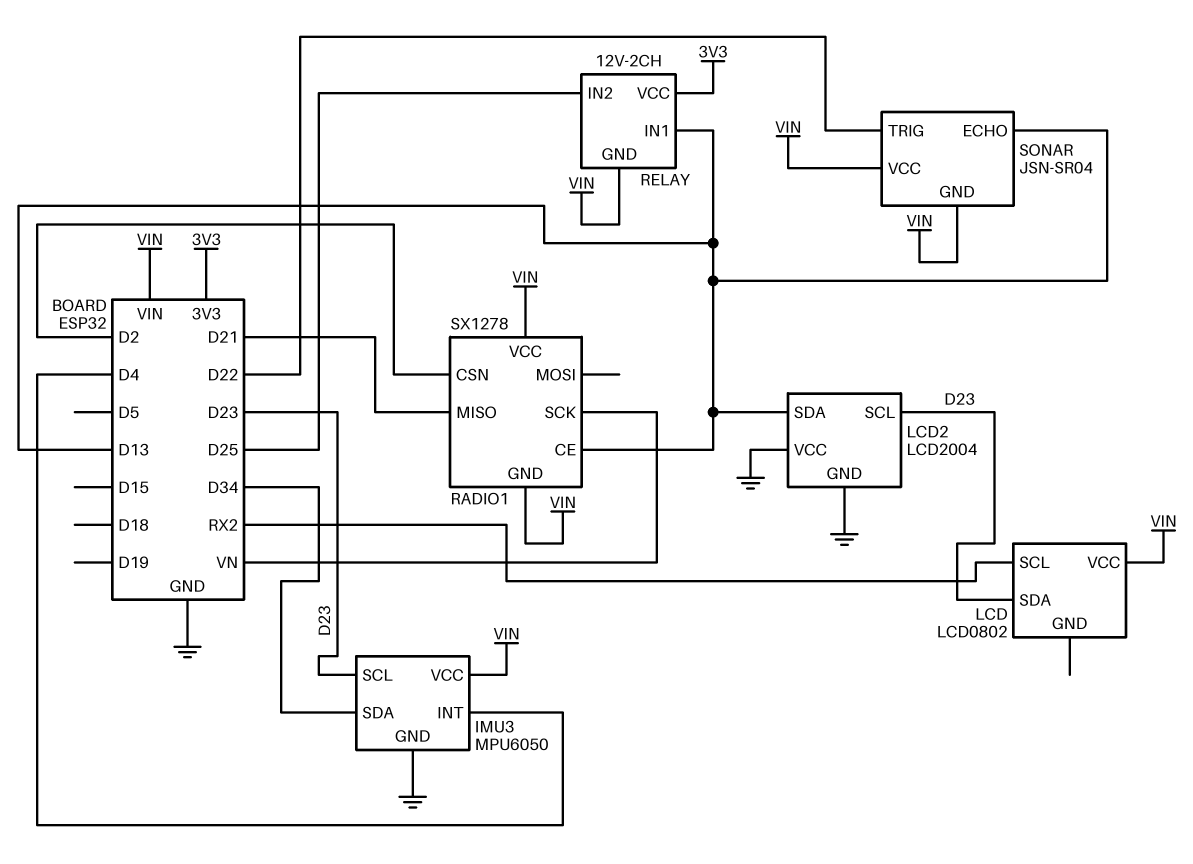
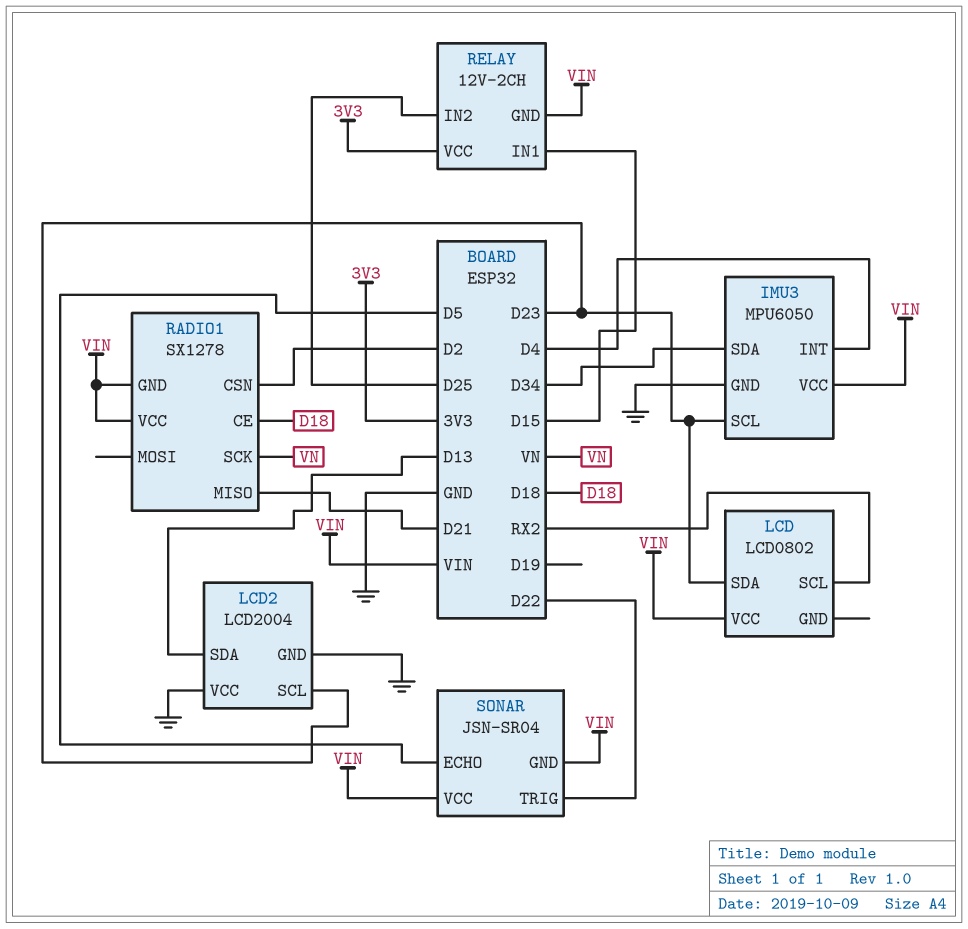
RADIO1 pin CE: D13 -> D18
RELAY pin IN1: D13 -> D15
SONAR pin ECHO: D13 -> D5

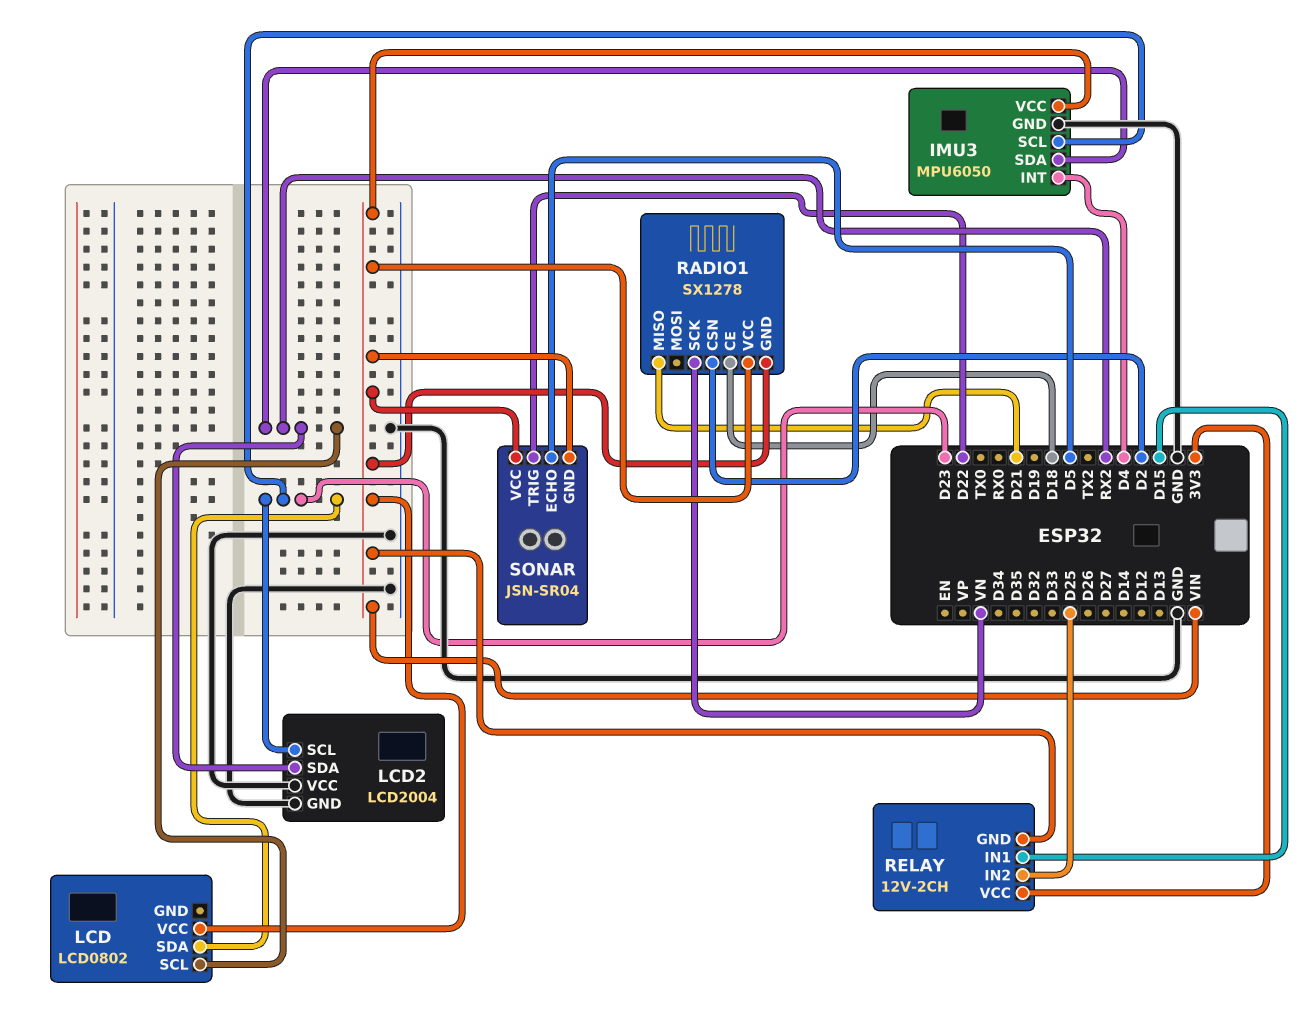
IMU3 pin SDA: D34 -> RX2
LCD2 pin SDA: D13 -> RX2

